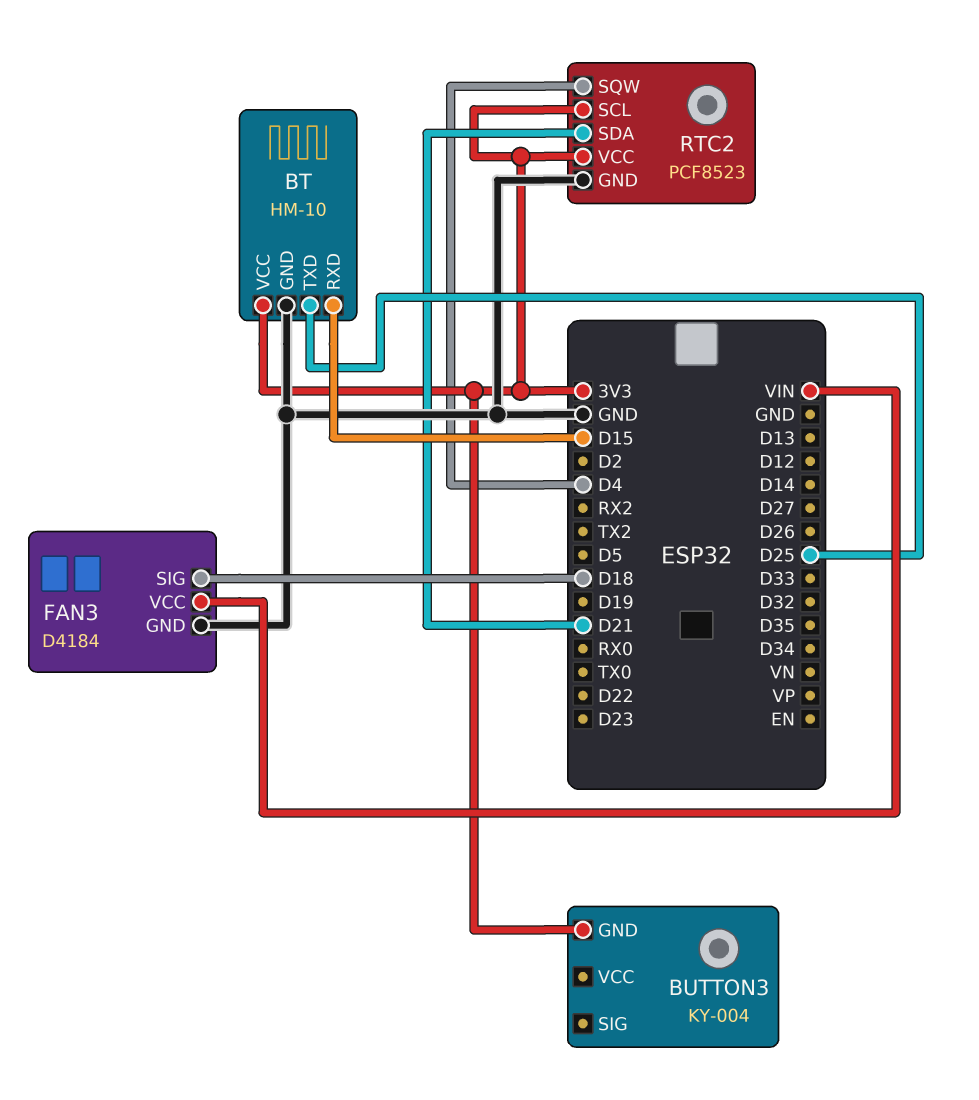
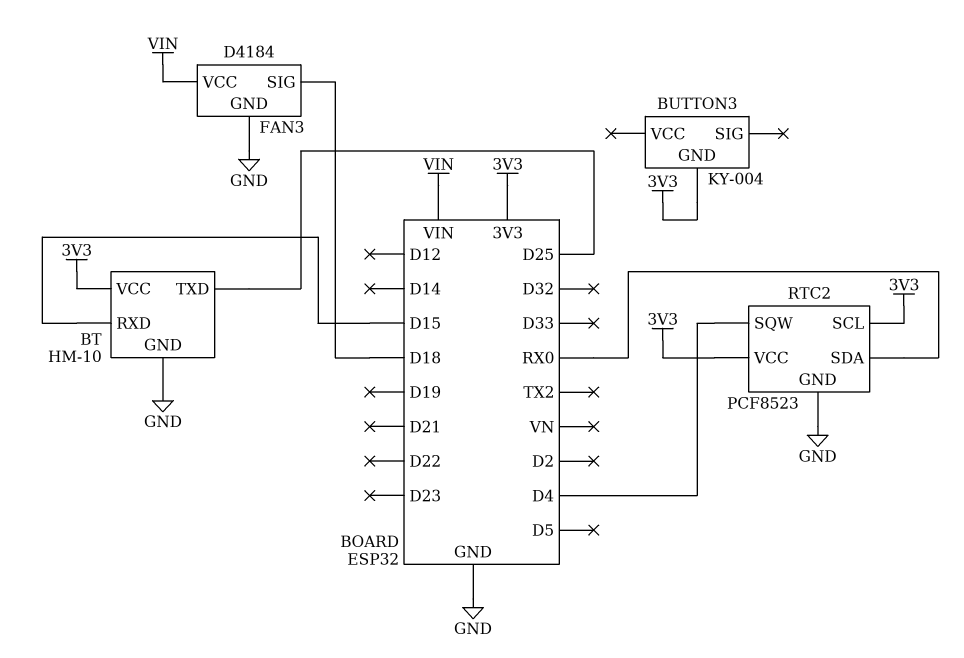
RTC2 pin SDA: D21 -> RX0

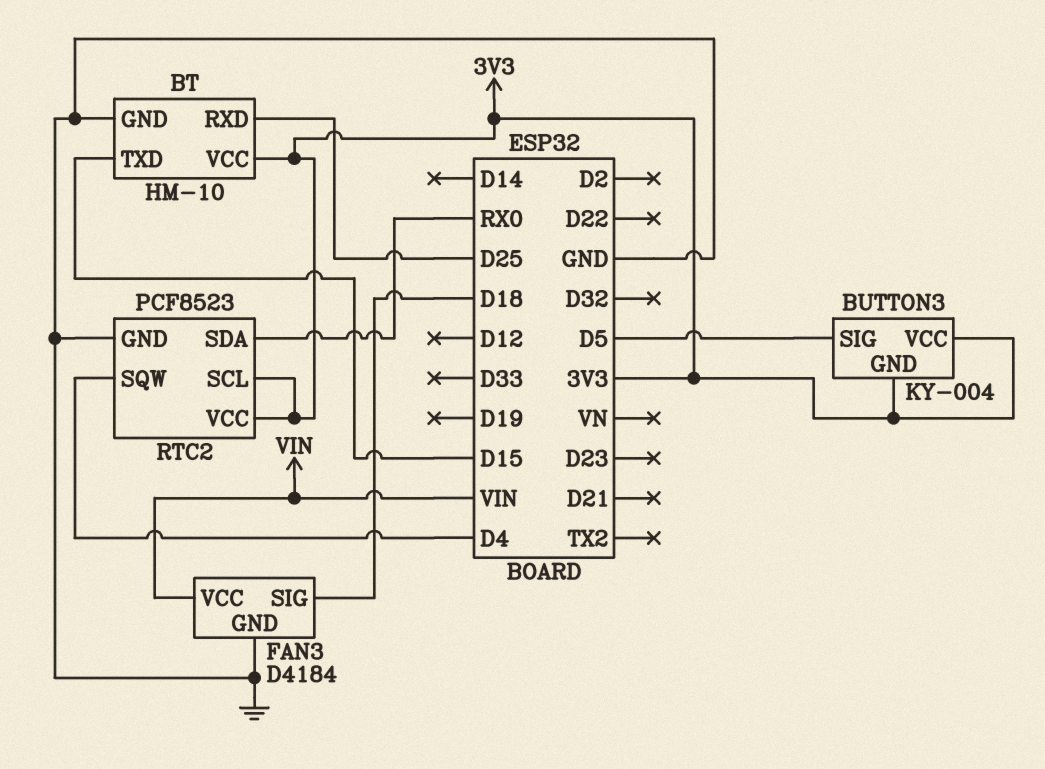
BT pin RXD: D15 -> D25
BT pin TXD: D25 -> D15
BUTTON3 pin SIG: none -> D5
BUTTON3 pin VCC: none -> 3V3

